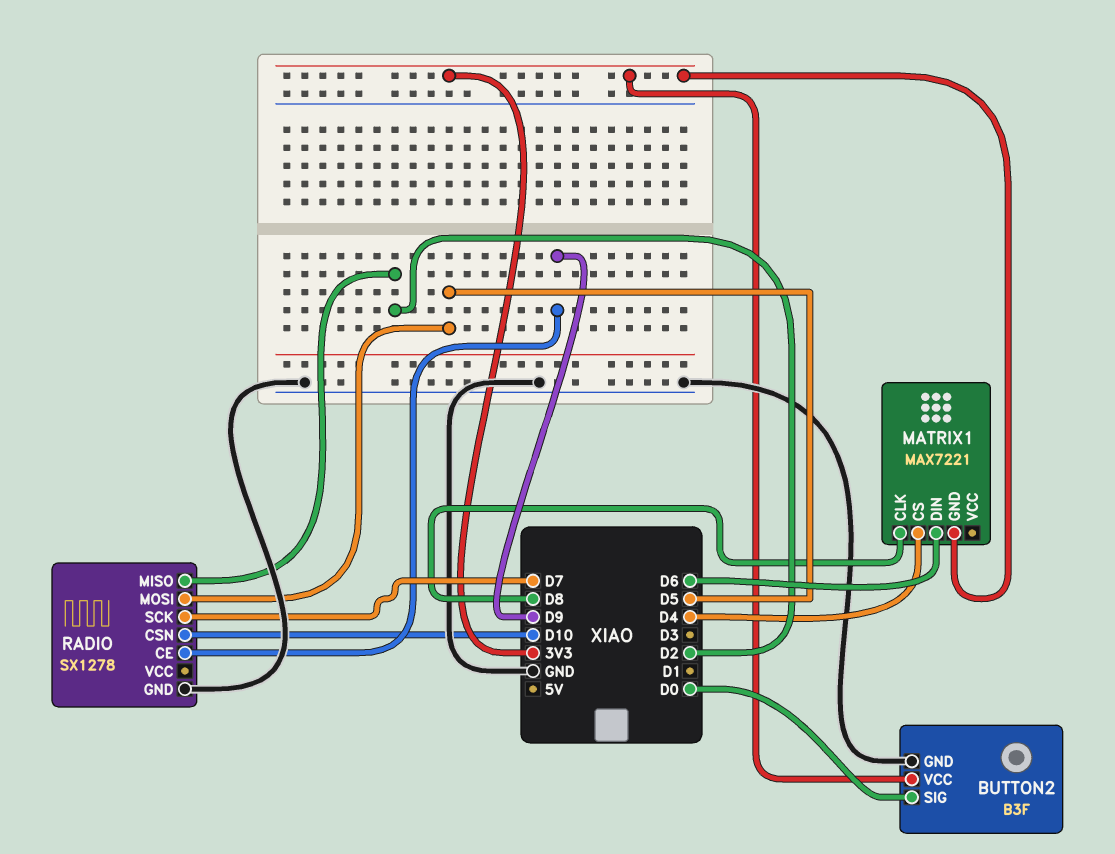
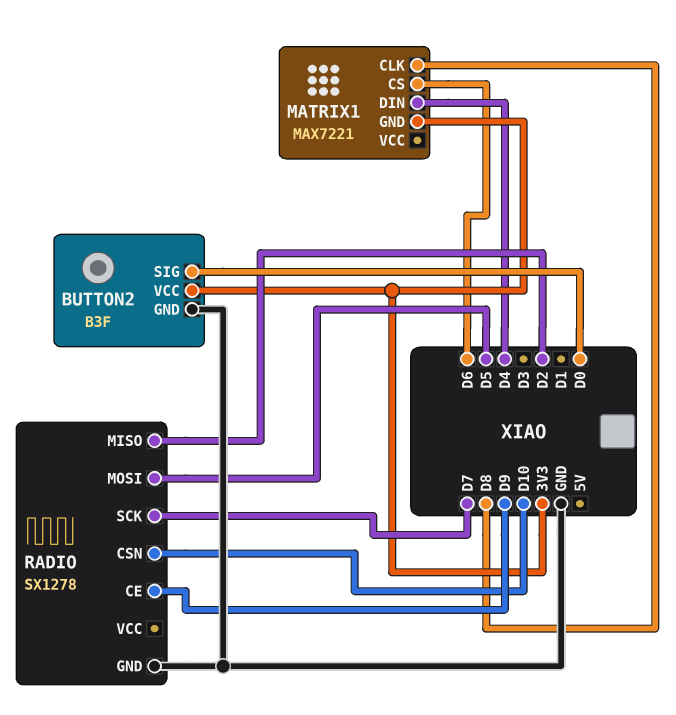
MATRIX1 pin CS: D4 -> D6
MATRIX1 pin DIN: D6 -> D4

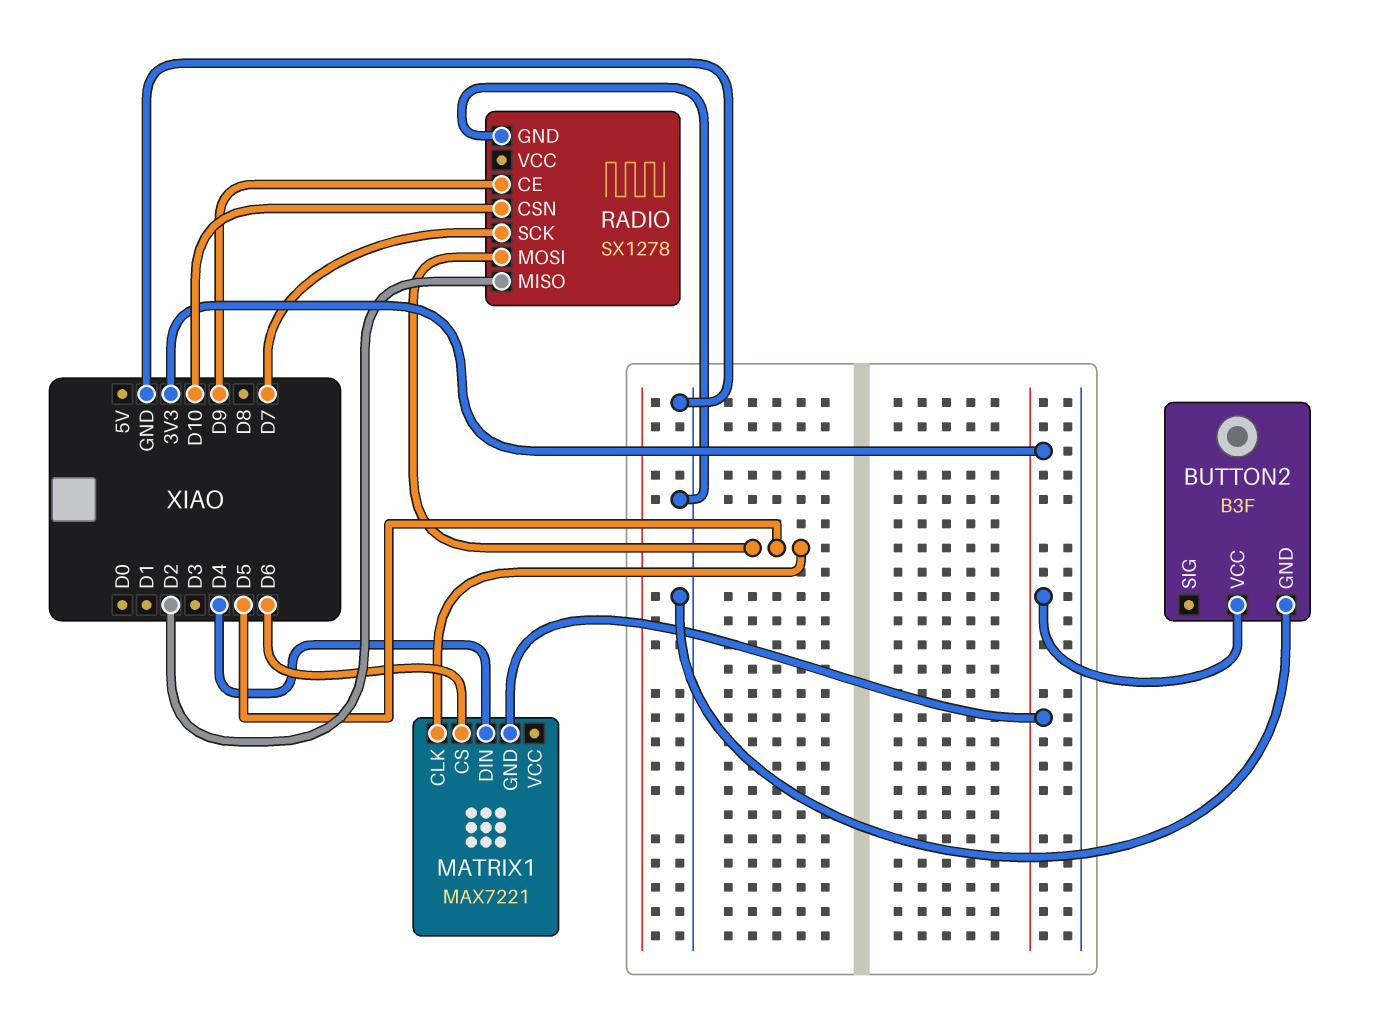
BUTTON2 pin SIG: D0 -> none
MATRIX1 pin CLK: D8 -> D5

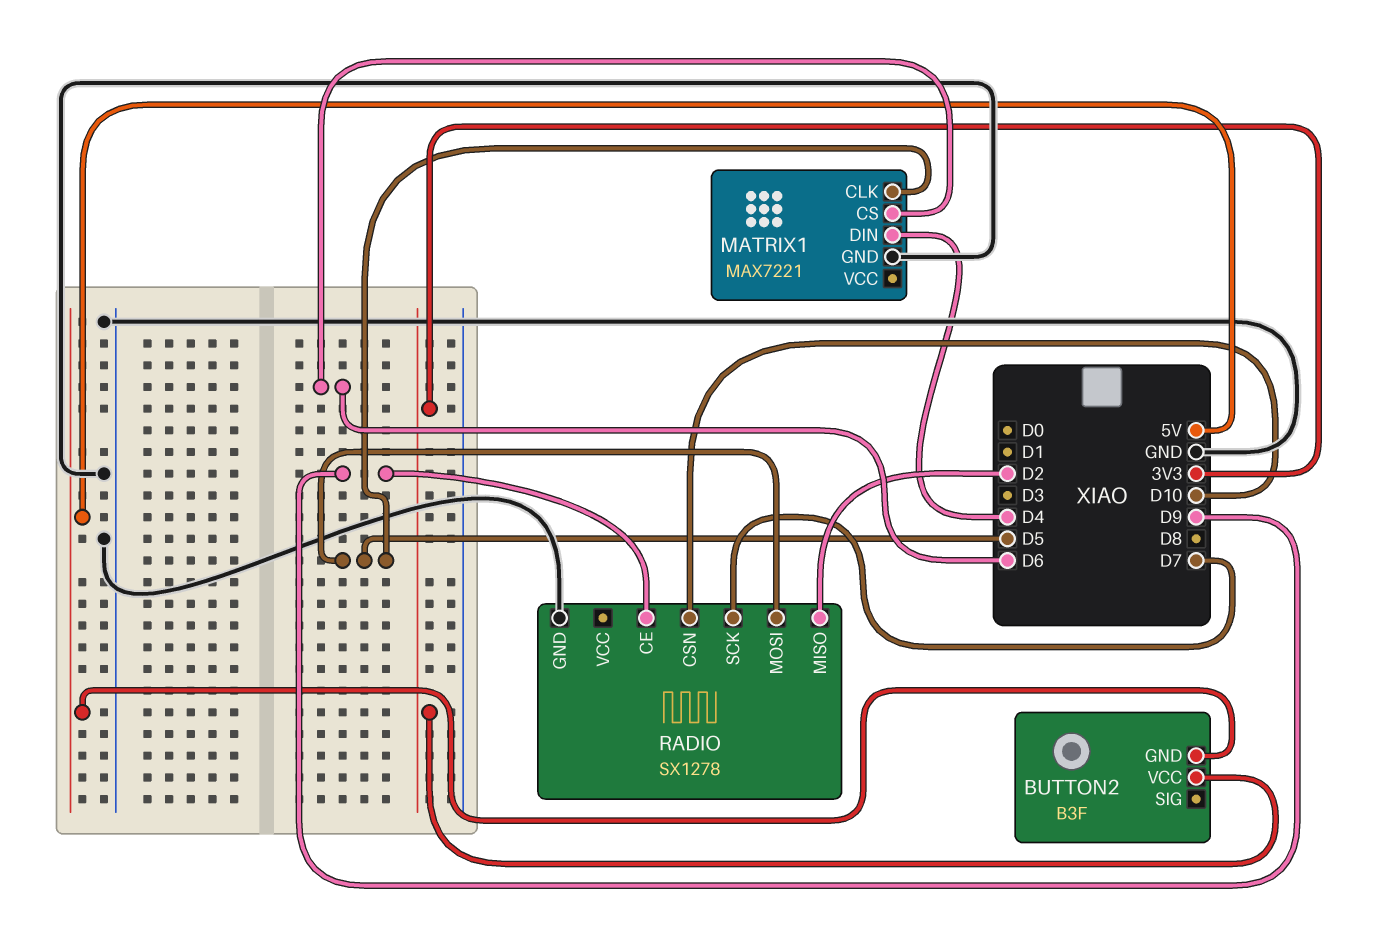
BUTTON2 pin GND: GND -> 5V
MATRIX1 pin GND: 3V3 -> GND

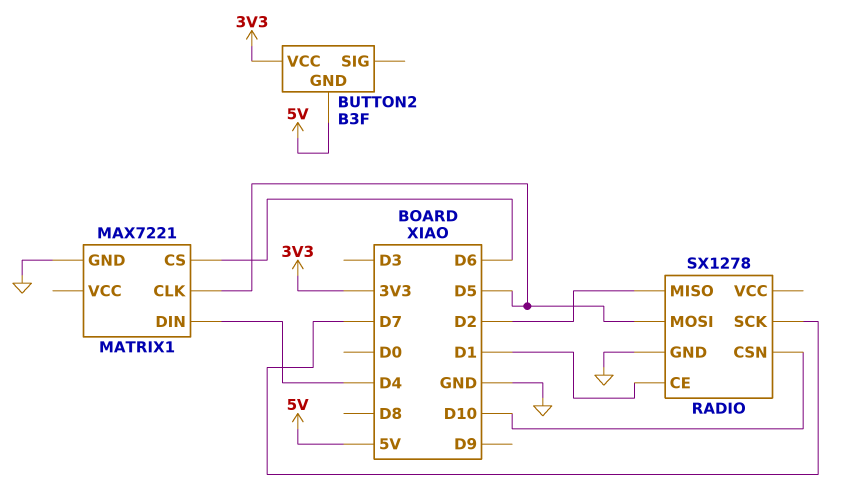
RADIO pin CE: D9 -> D1

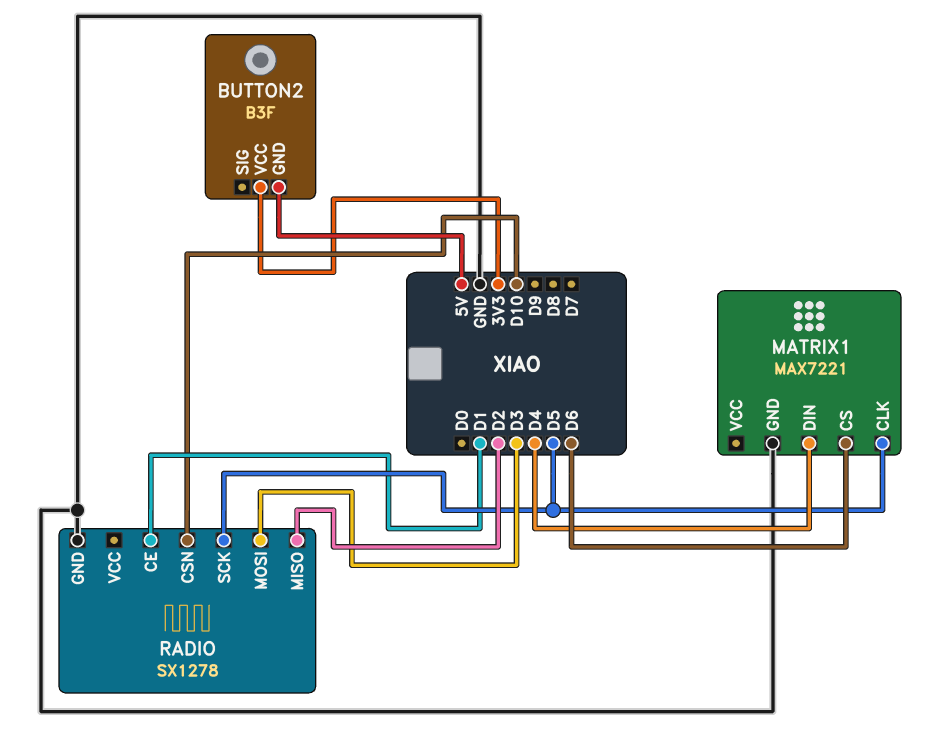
RADIO pin MOSI: D5 -> D3
RADIO pin SCK: D7 -> D5

